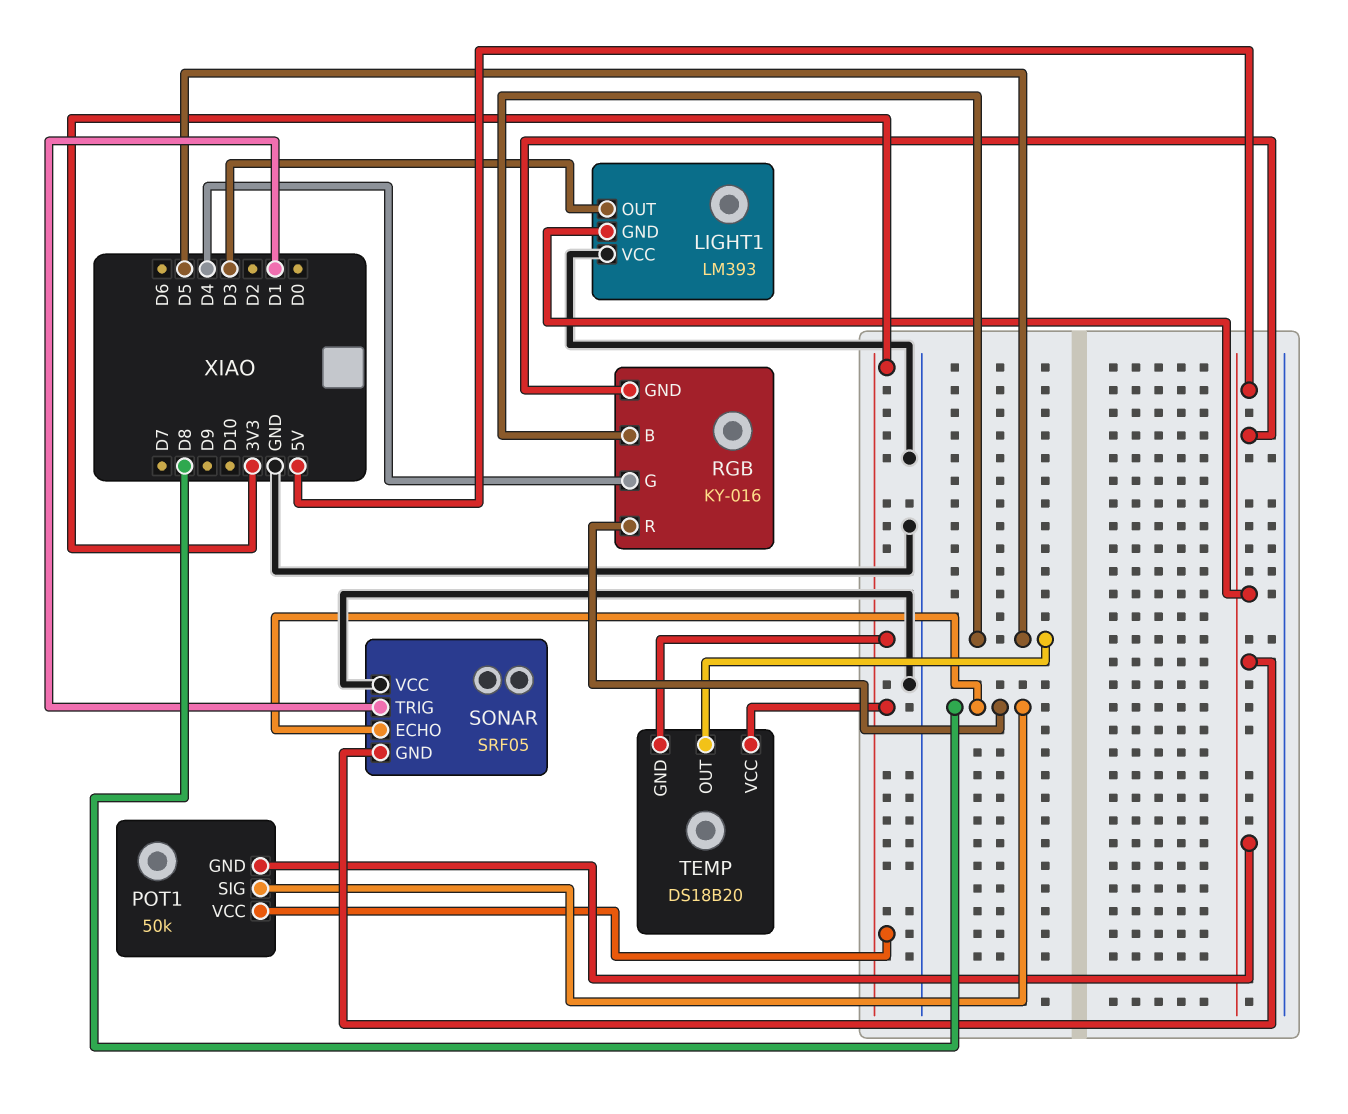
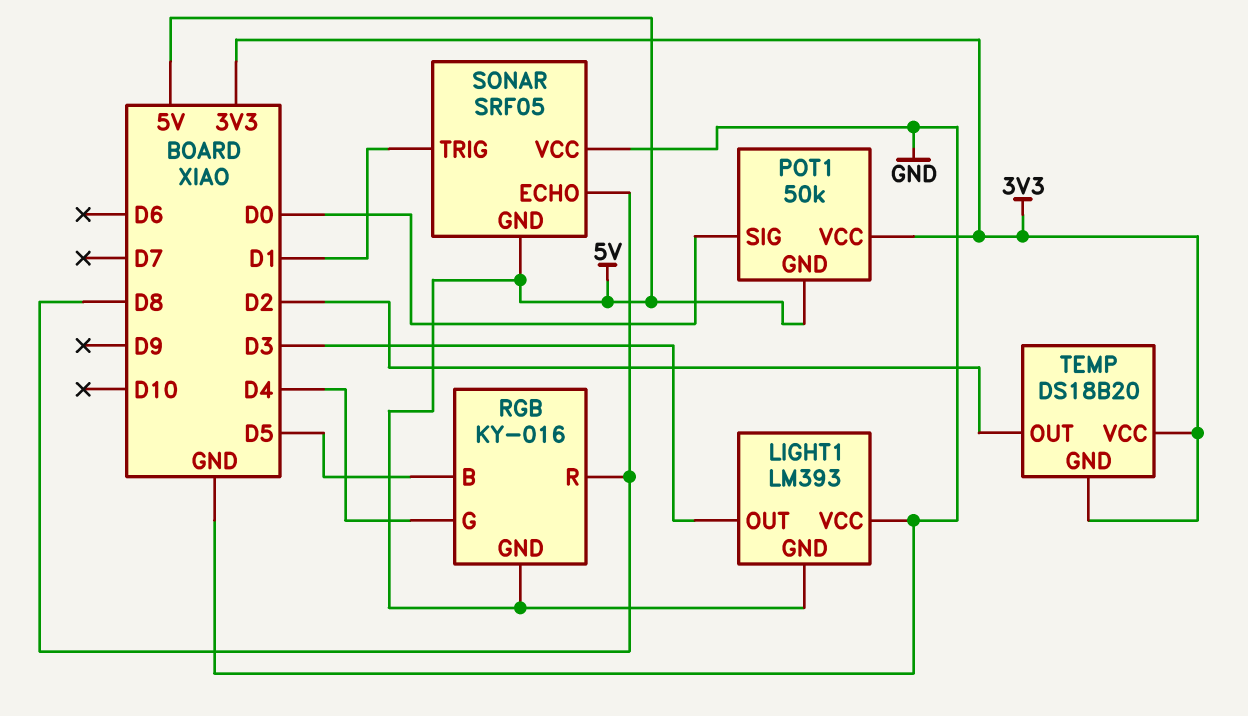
POT1 pin SIG: D8 -> D0
TEMP pin OUT: D5 -> D2

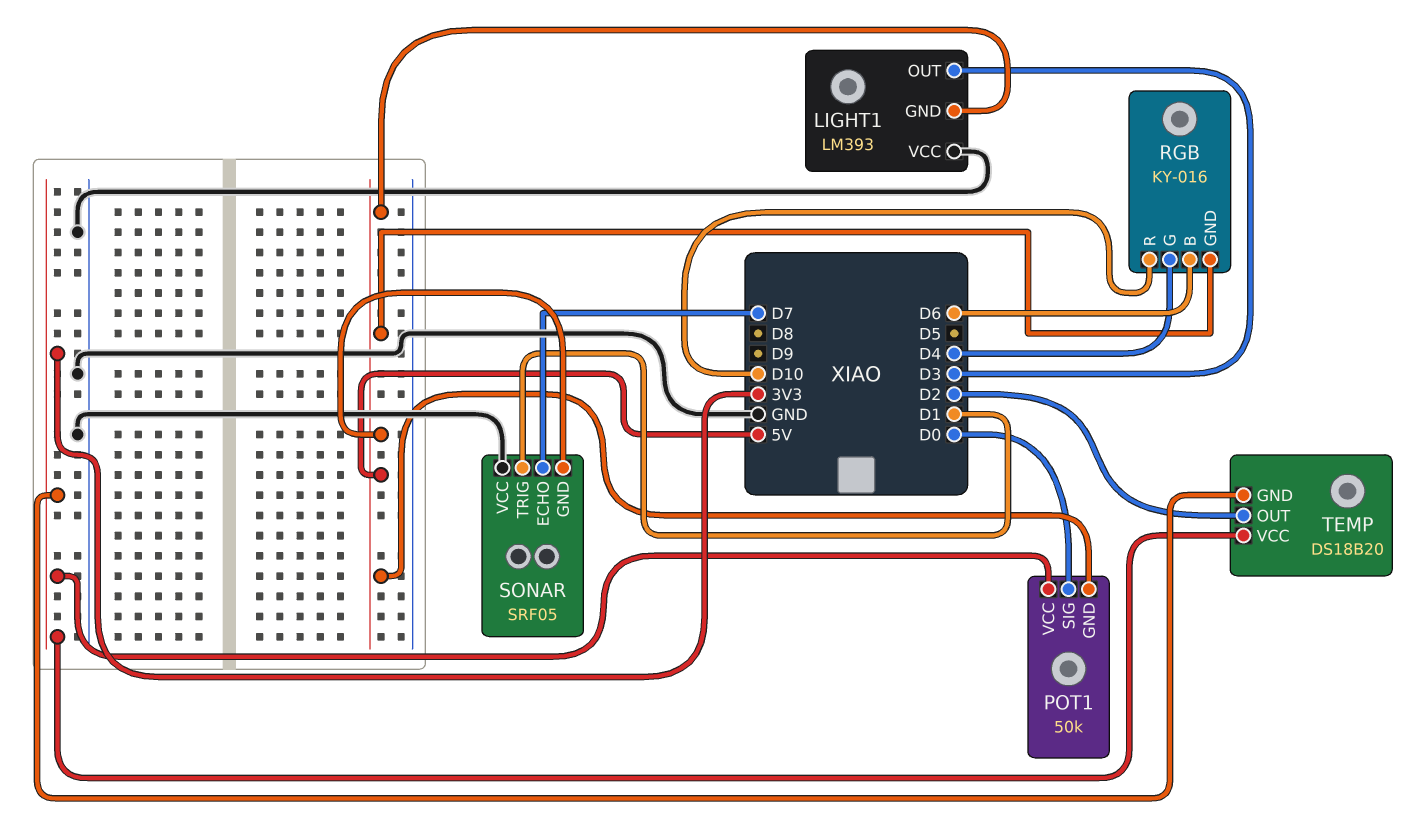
RGB pin B: D5 -> D6
RGB pin R: D8 -> D10
SONAR pin ECHO: D8 -> D7

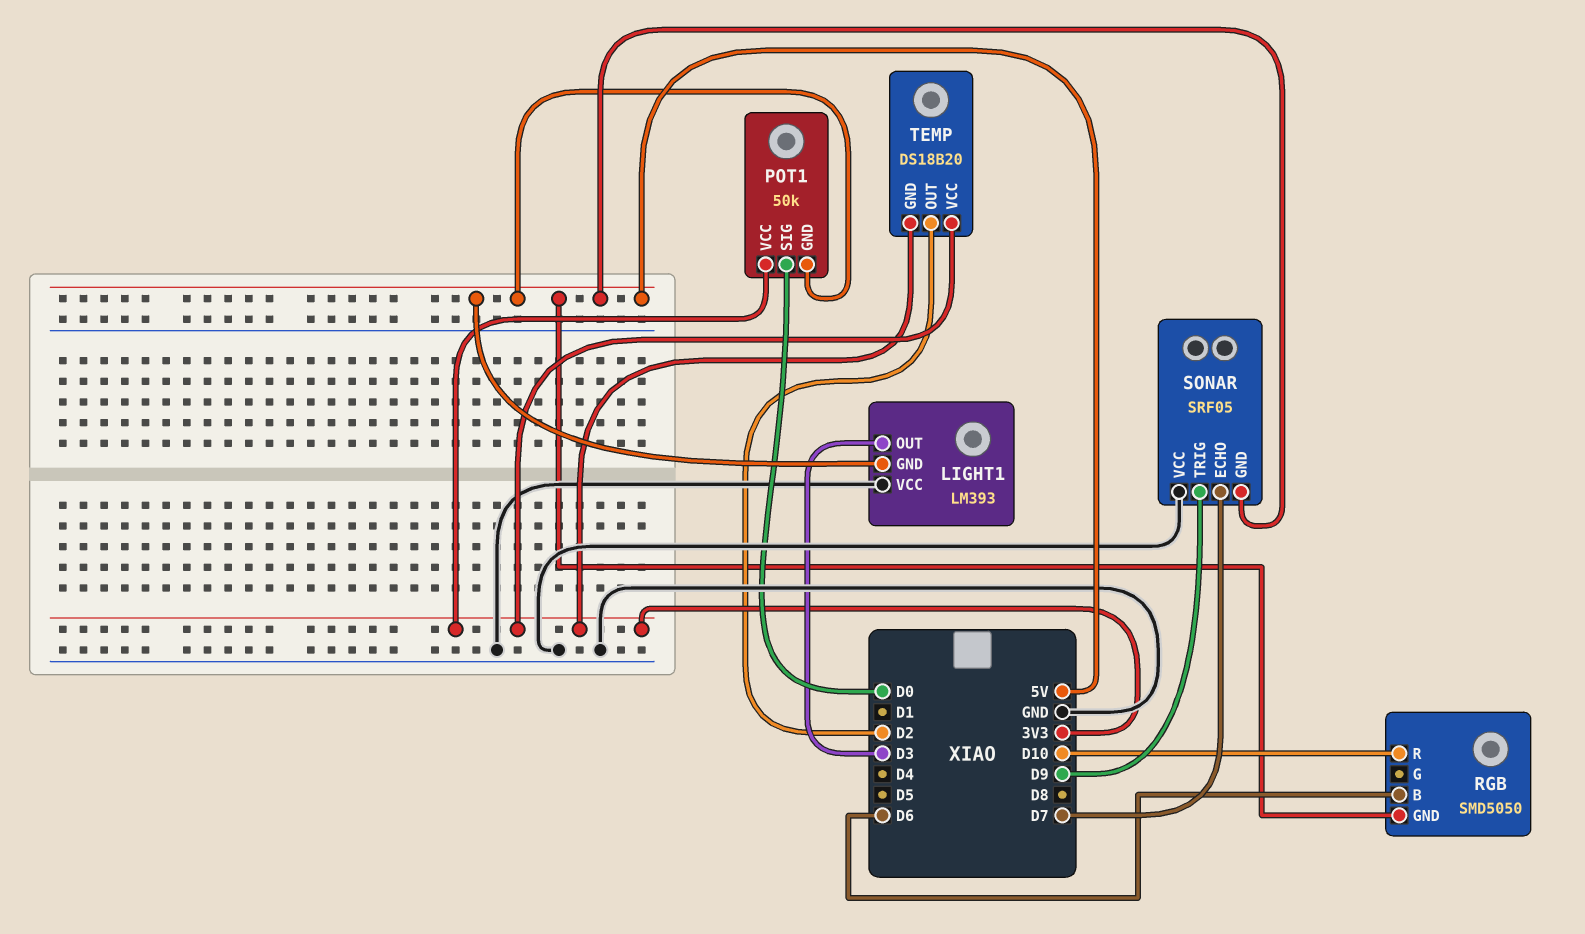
RGB: KY-016 -> SMD5050
RGB pin G: D4 -> none
SONAR pin TRIG: D1 -> D9

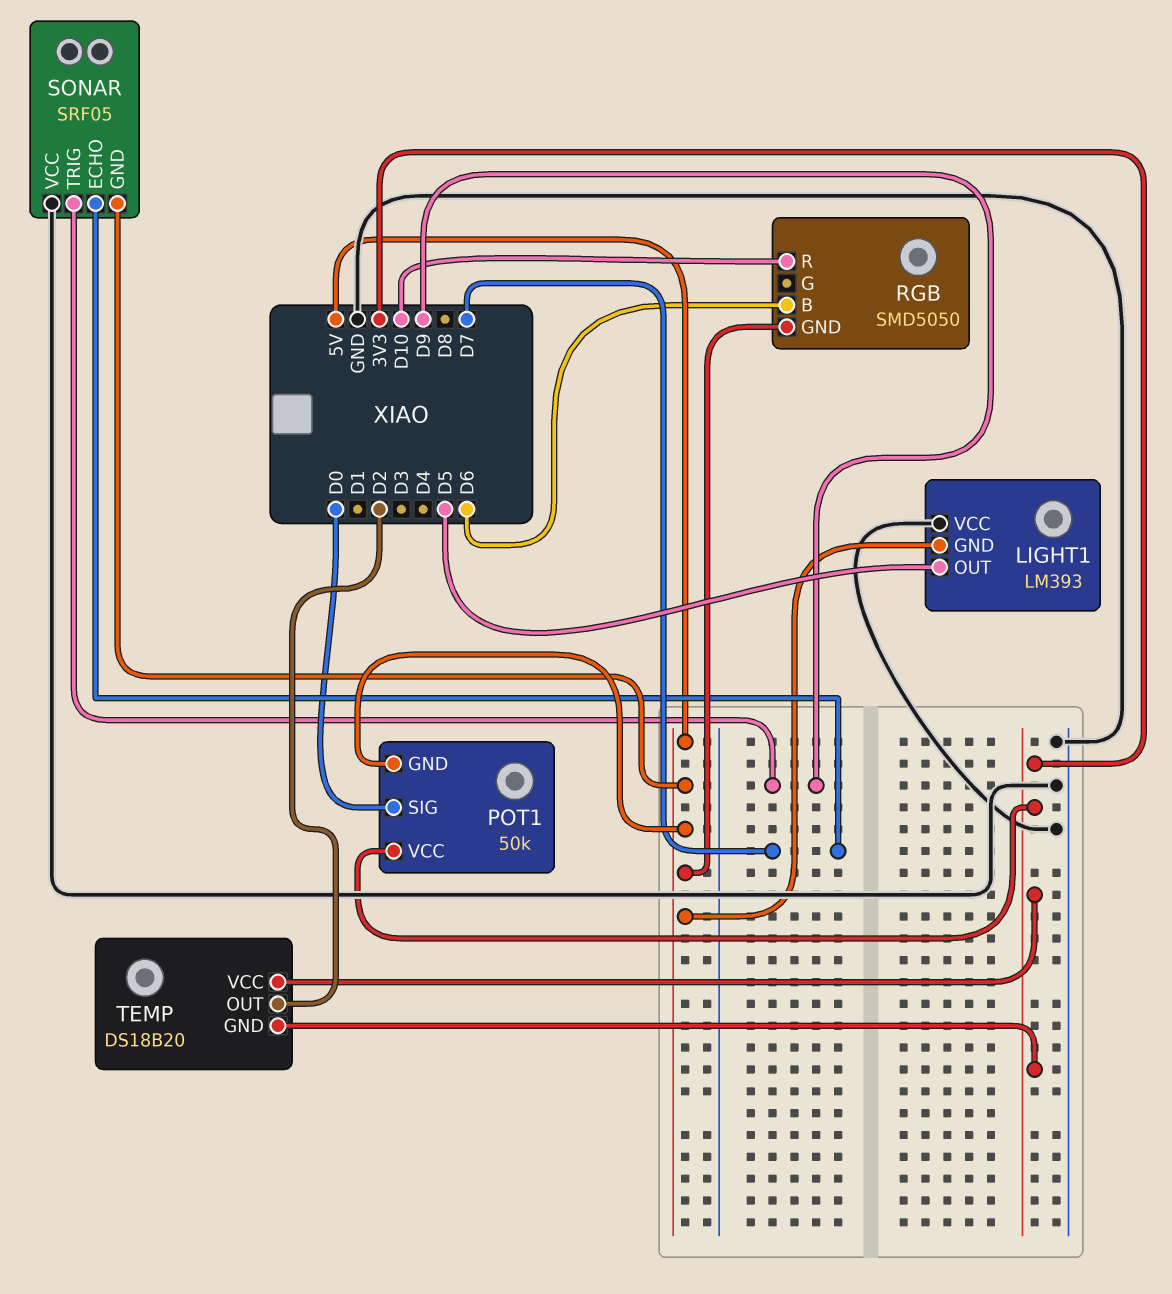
LIGHT1 pin OUT: D3 -> D5

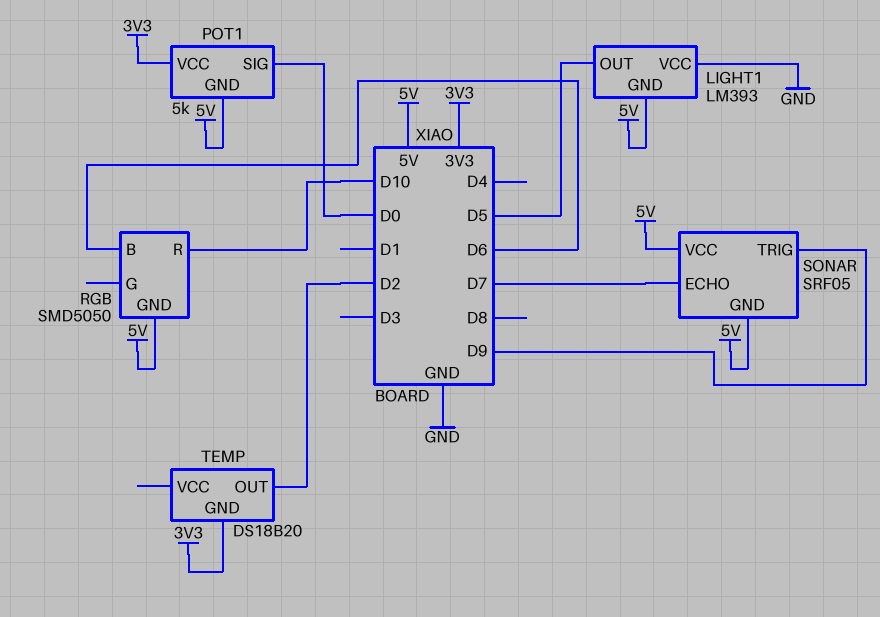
POT1: 50k -> 5k
SONAR pin VCC: GND -> 5V
TEMP pin VCC: 3V3 -> none

